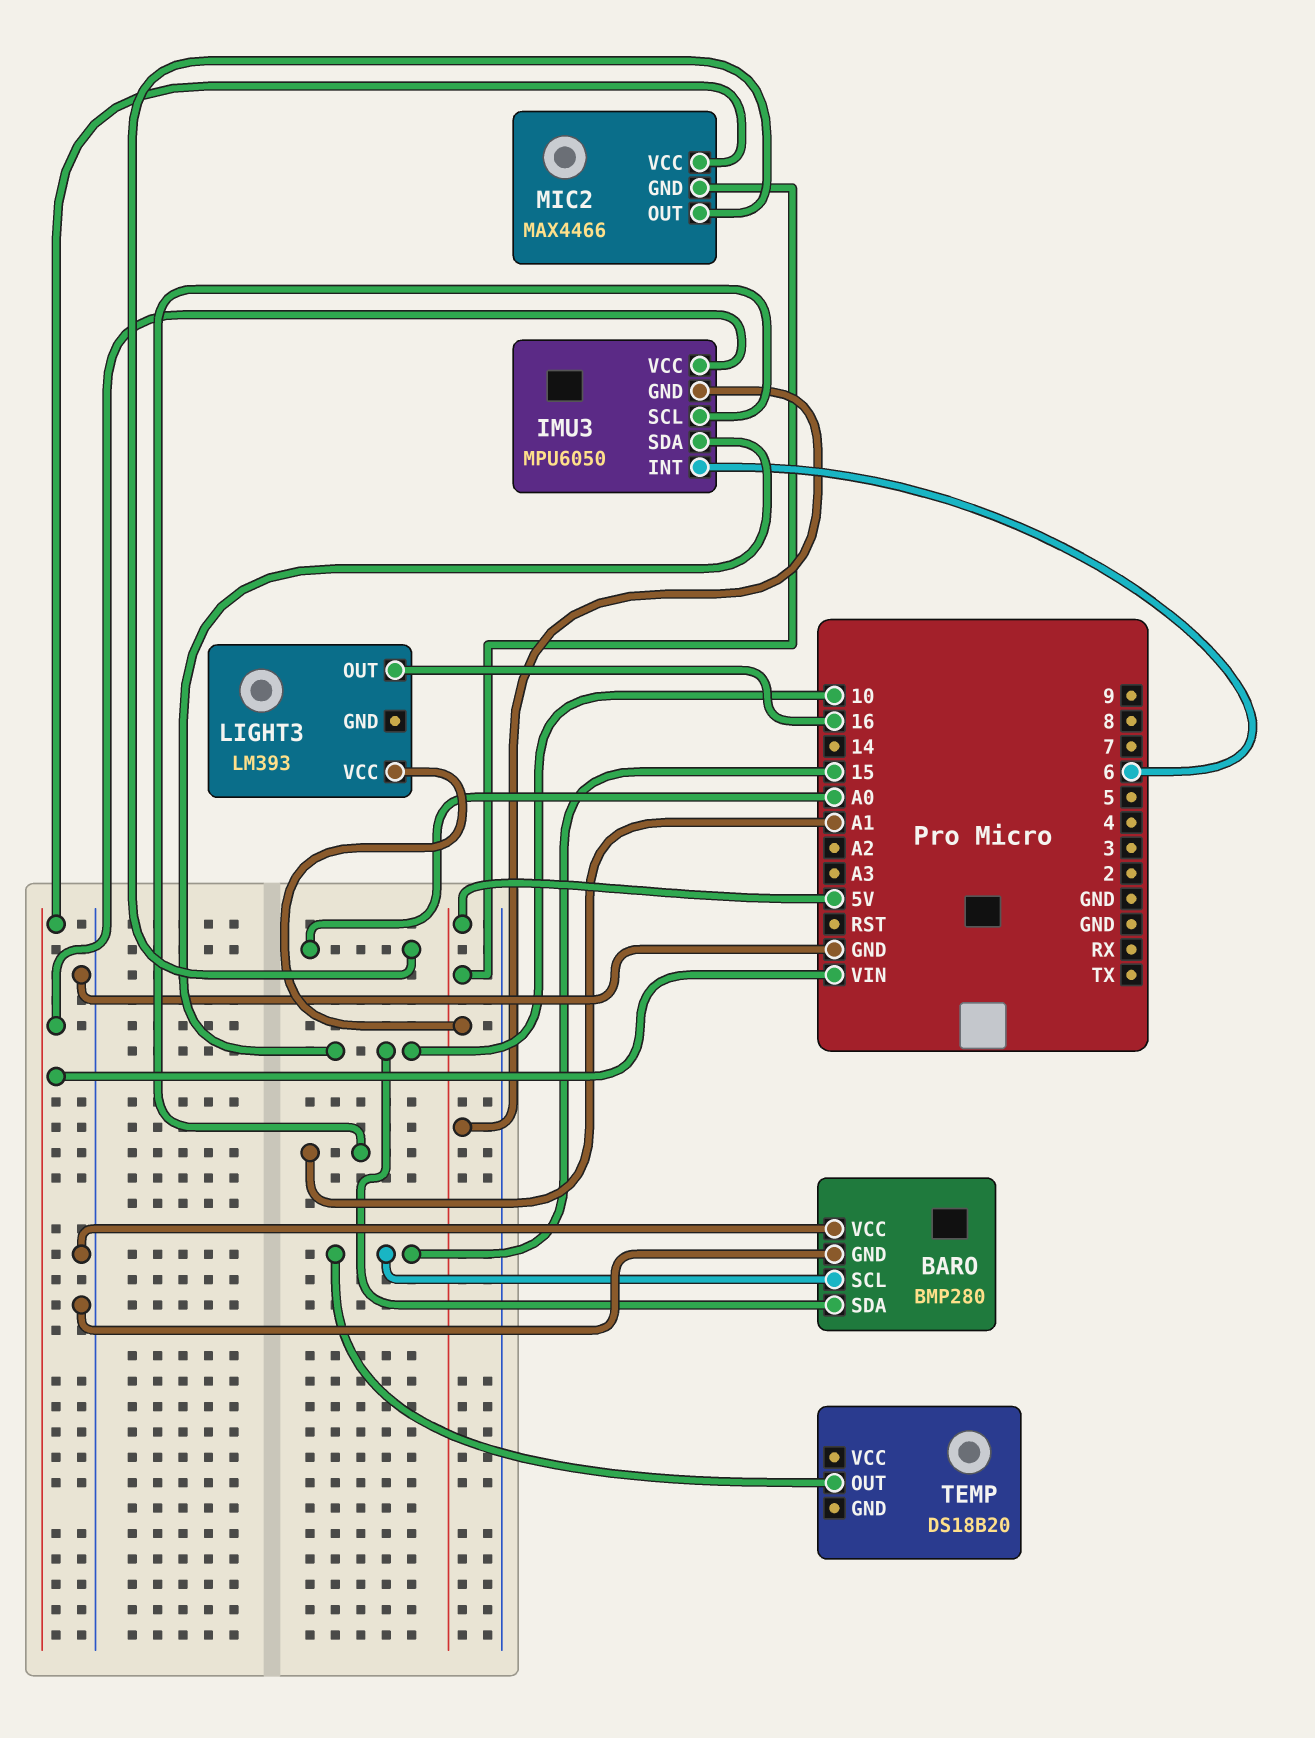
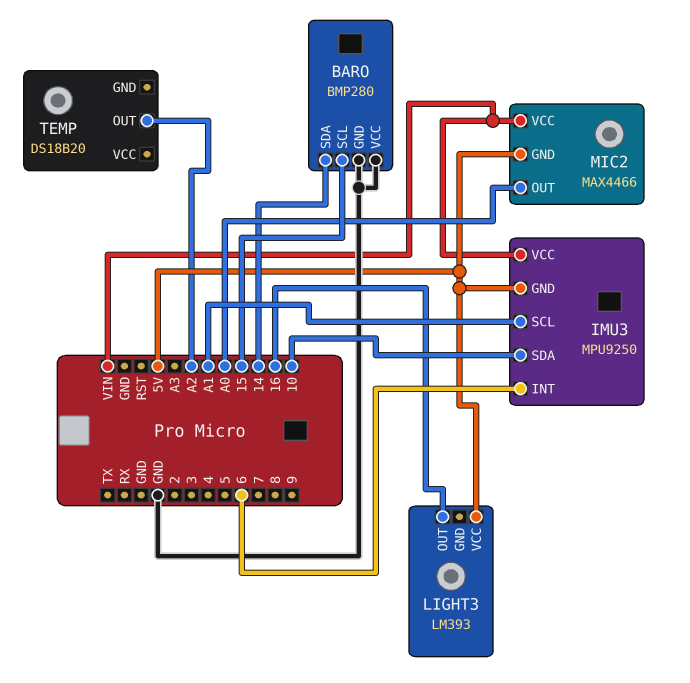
BARO pin SDA: 10 -> 14
IMU3: MPU6050 -> MPU9250
TEMP pin OUT: 15 -> A2

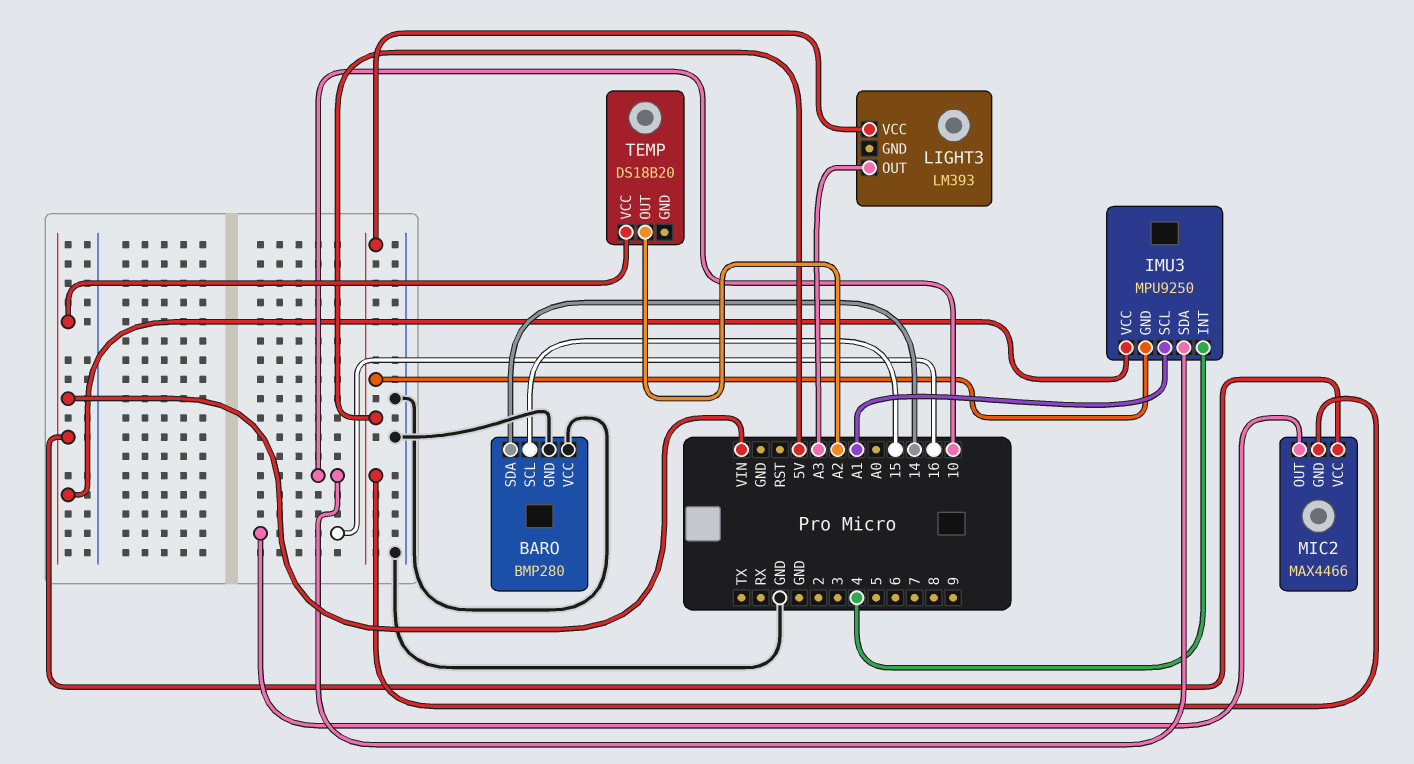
IMU3 pin INT: 6 -> 4
LIGHT3 pin OUT: 16 -> A3
MIC2 pin OUT: A0 -> 16
TEMP pin VCC: none -> VIN

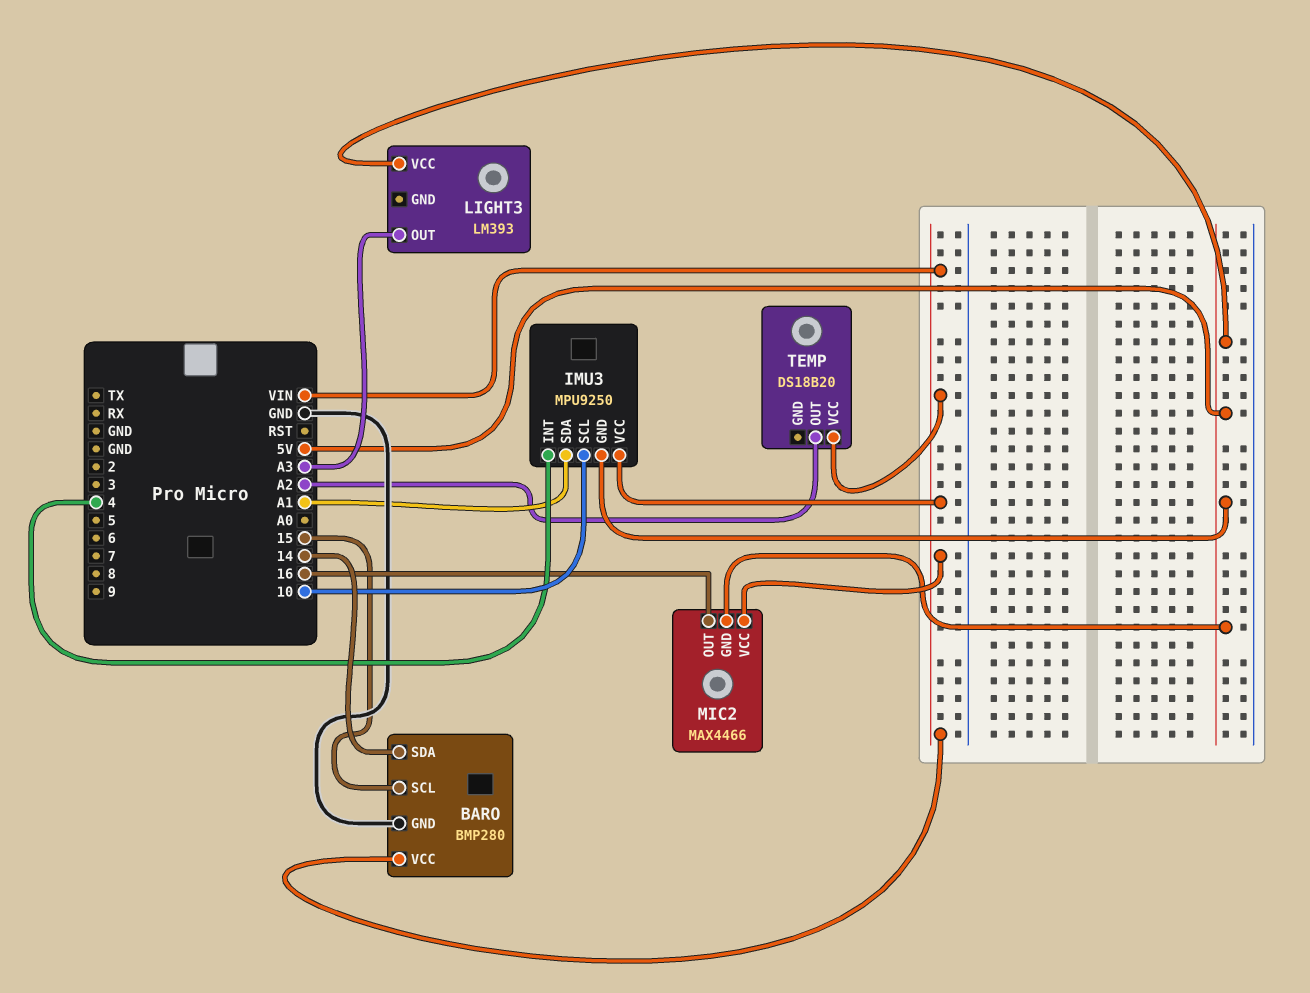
BARO pin VCC: GND -> VIN
IMU3 pin SCL: A1 -> 10
IMU3 pin SDA: 10 -> A1

